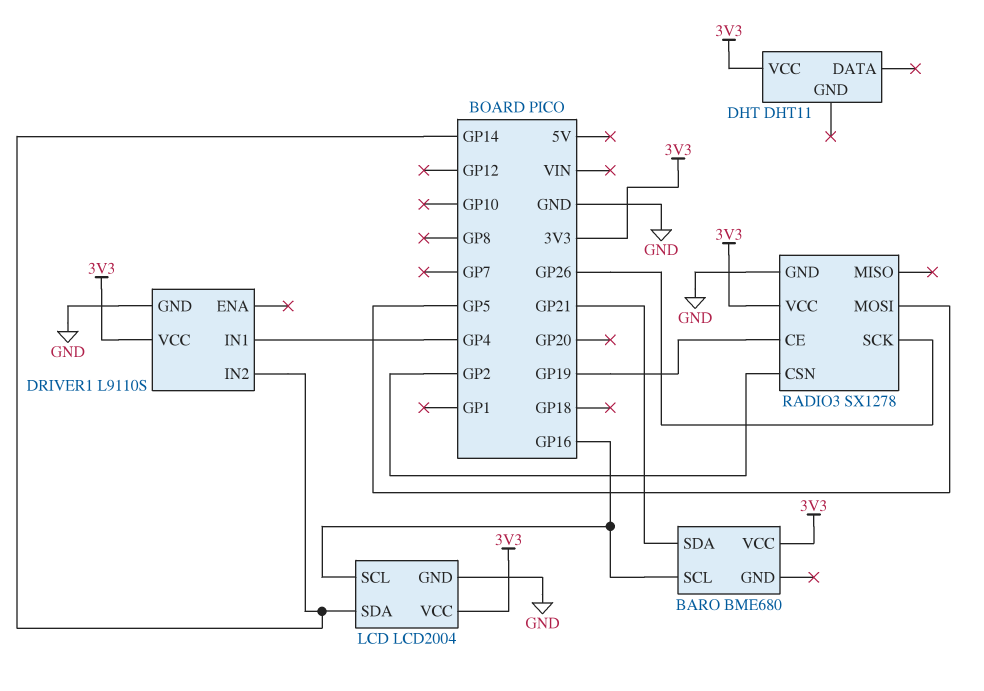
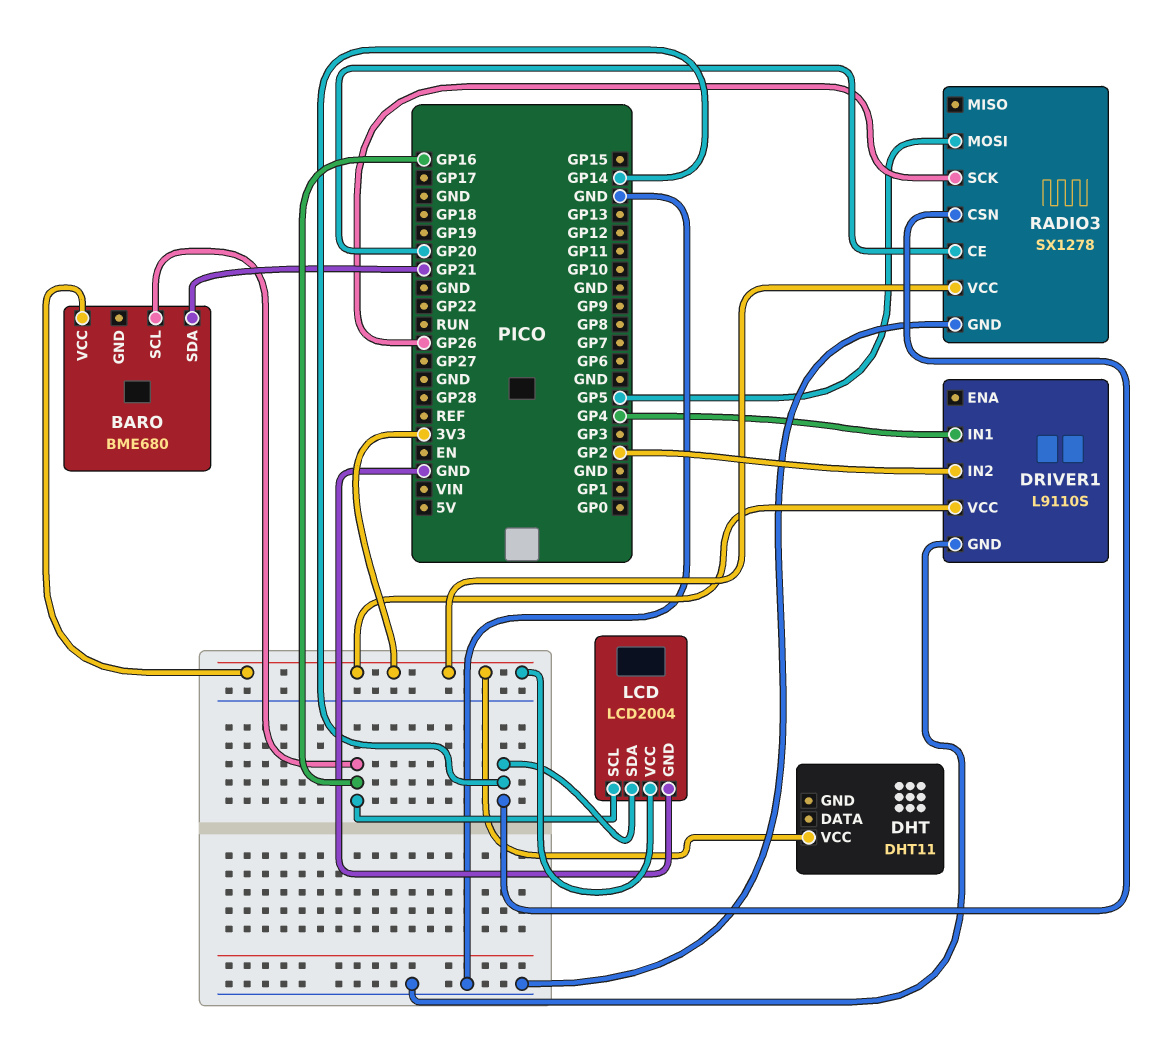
DRIVER1 pin IN2: GP14 -> GP2
RADIO3 pin CE: GP19 -> GP20
RADIO3 pin CSN: GP2 -> GP14

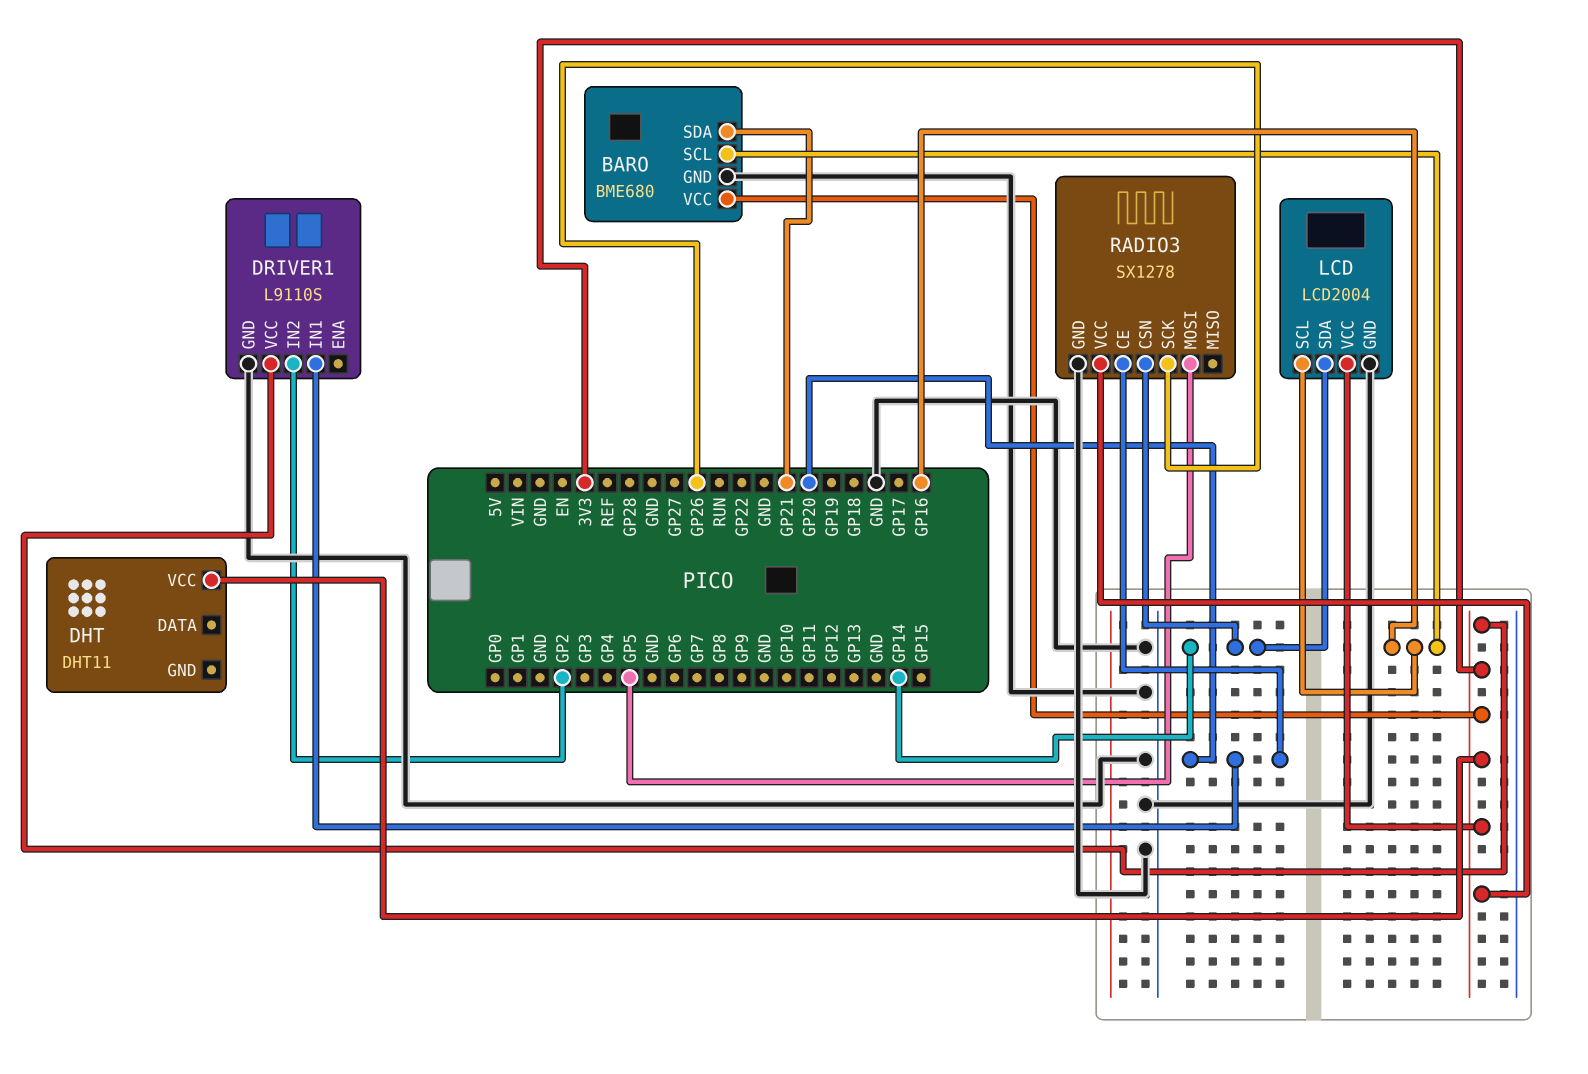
BARO pin GND: none -> GND
DRIVER1 pin IN1: GP4 -> GP20

